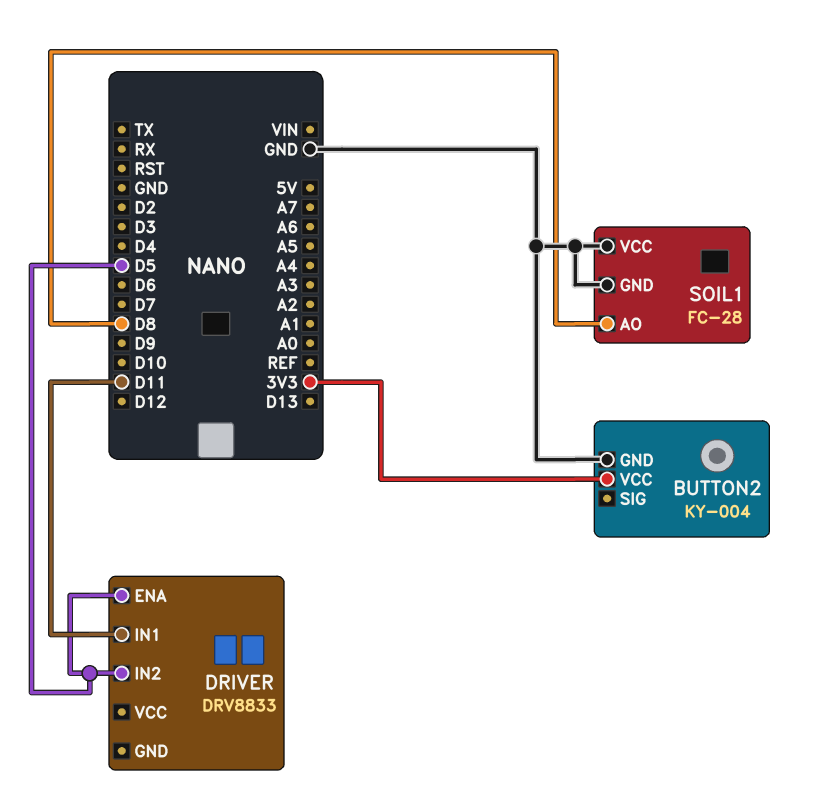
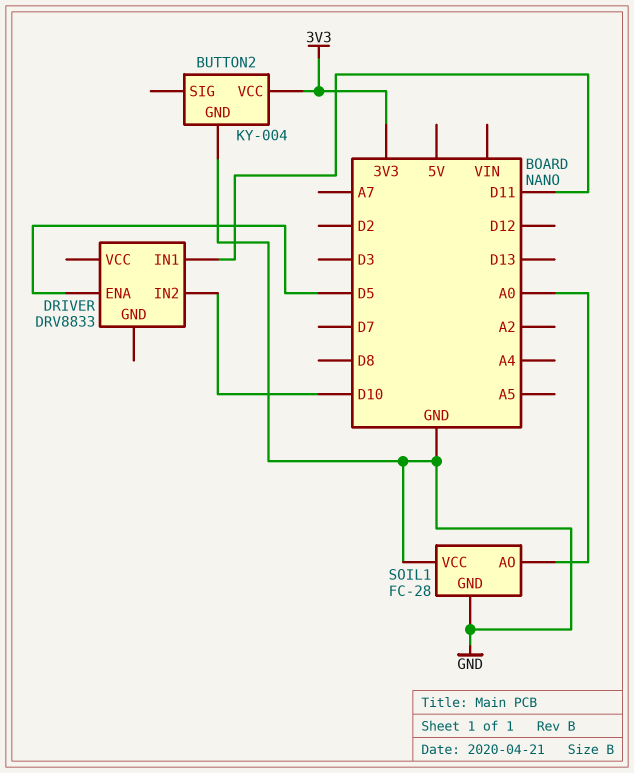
DRIVER pin IN2: D5 -> D10
SOIL1 pin AO: D8 -> A0

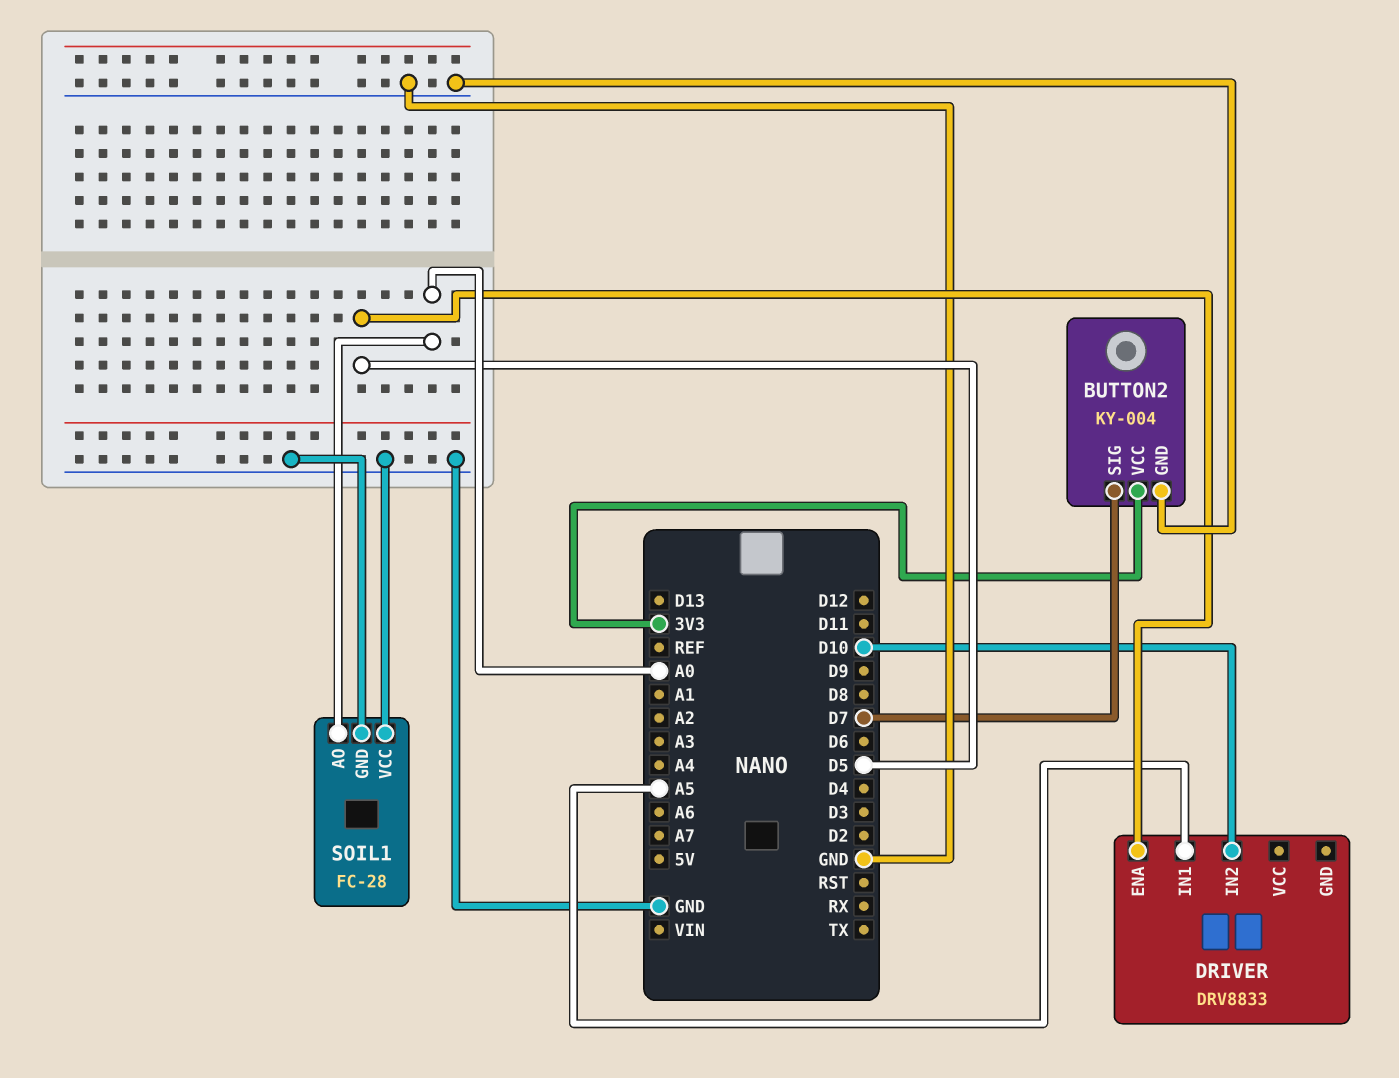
BUTTON2 pin SIG: none -> D7
DRIVER pin IN1: D11 -> A5

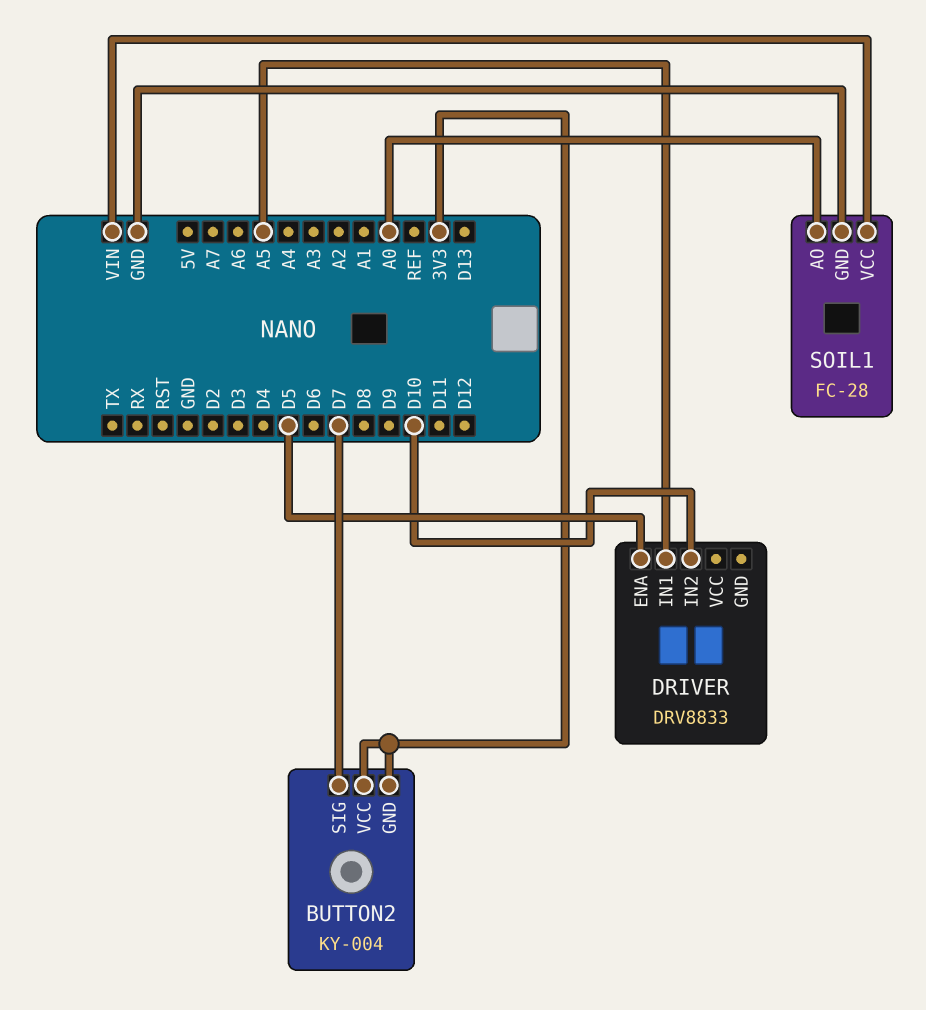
BUTTON2 pin GND: GND -> 3V3
SOIL1 pin VCC: GND -> VIN

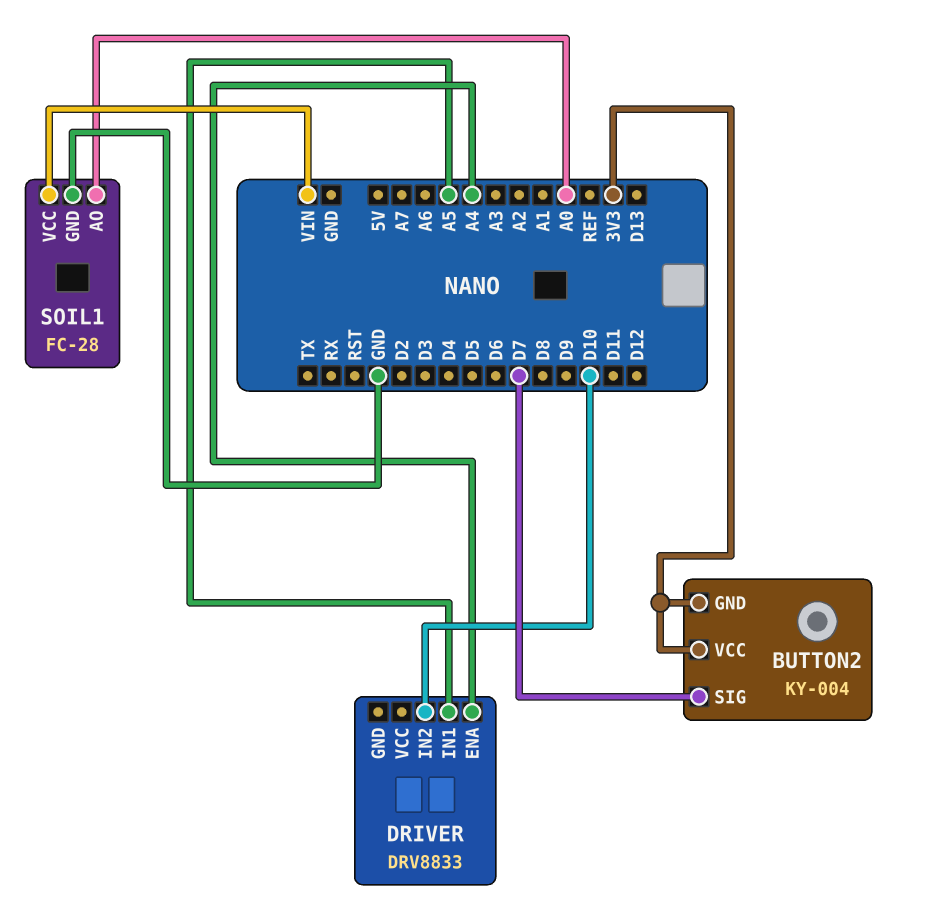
DRIVER pin ENA: D5 -> A4

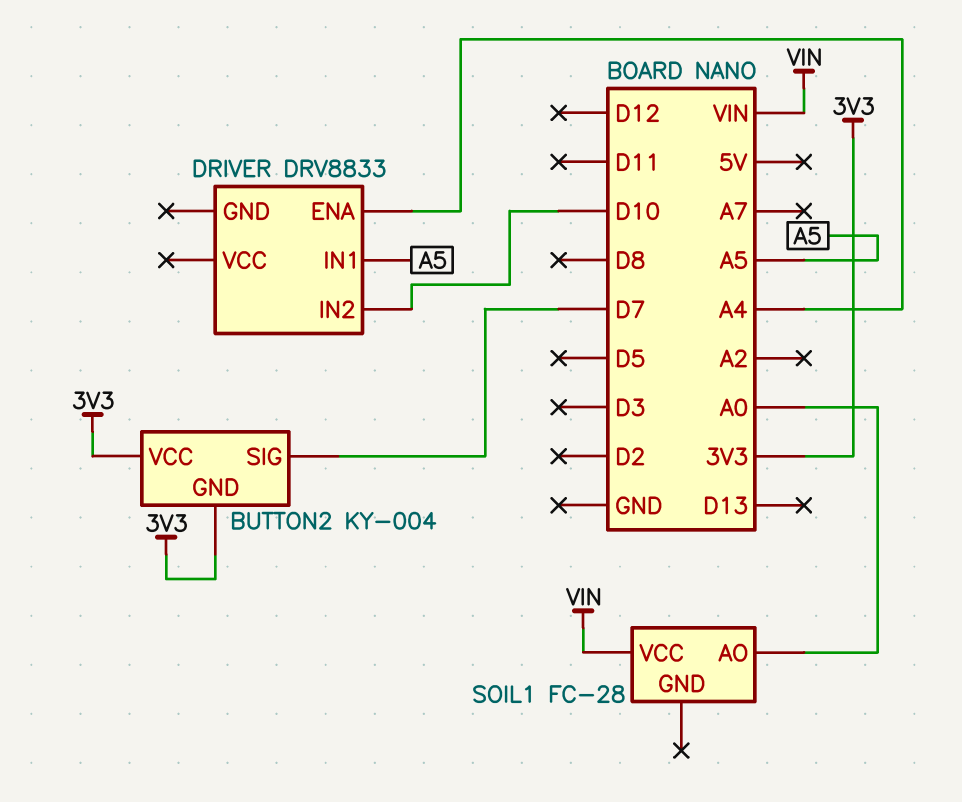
SOIL1 pin GND: GND -> none

